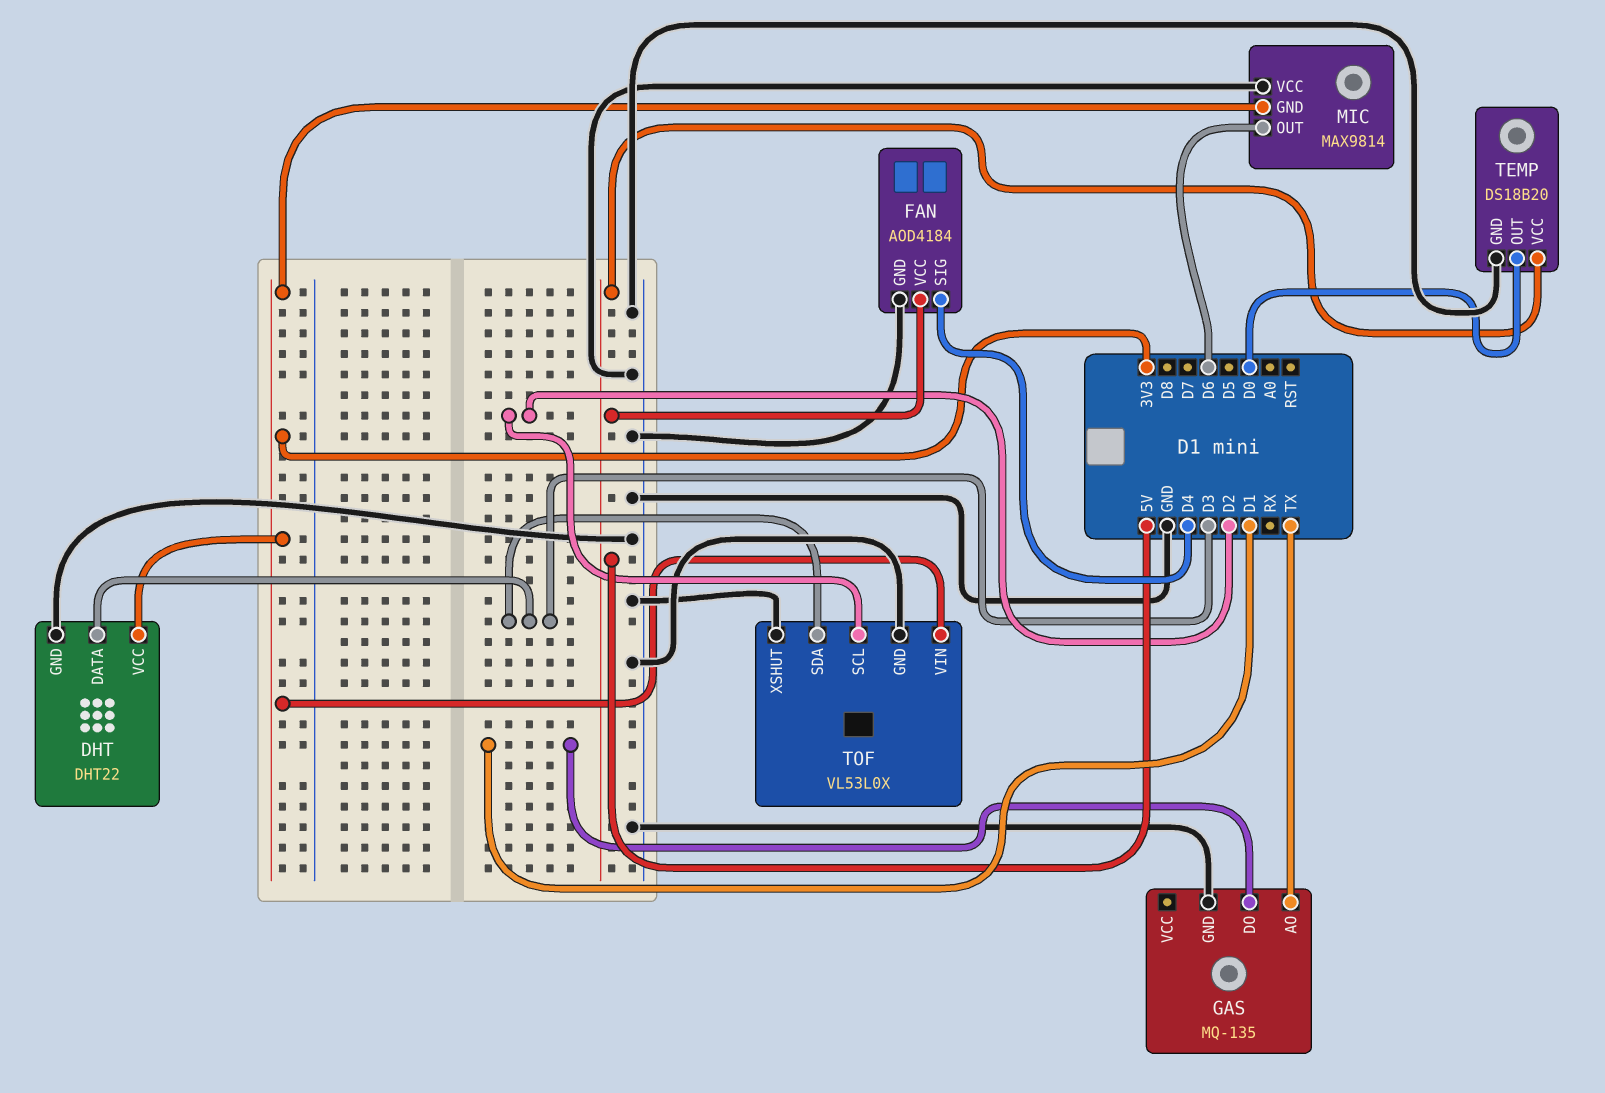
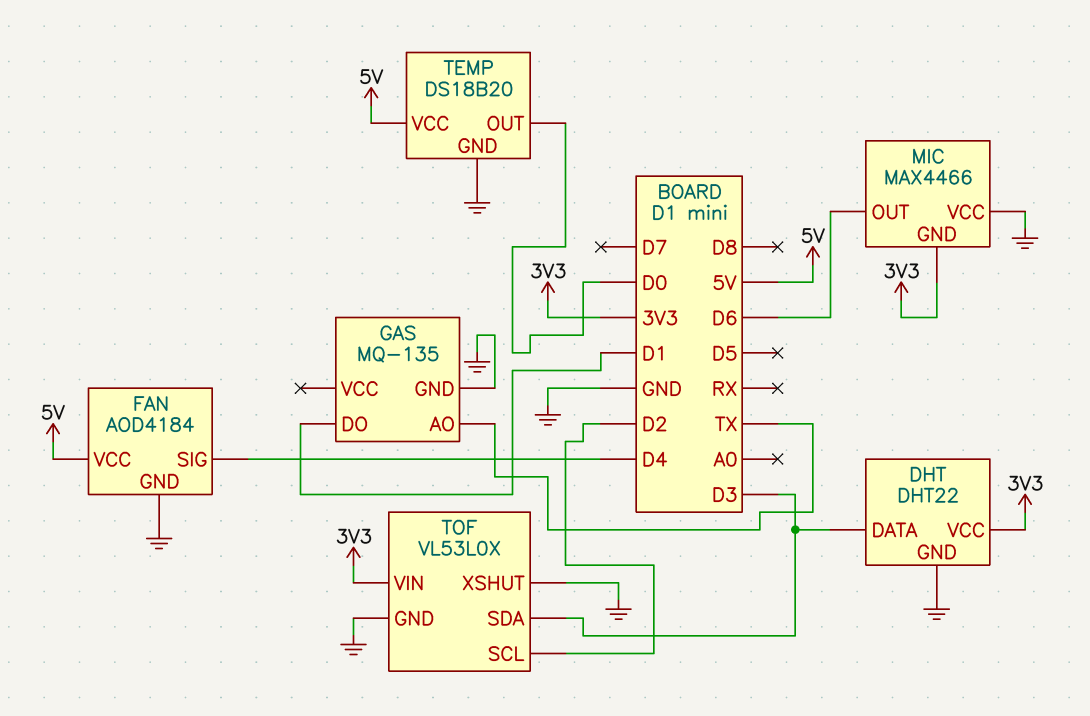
MIC: MAX9814 -> MAX4466

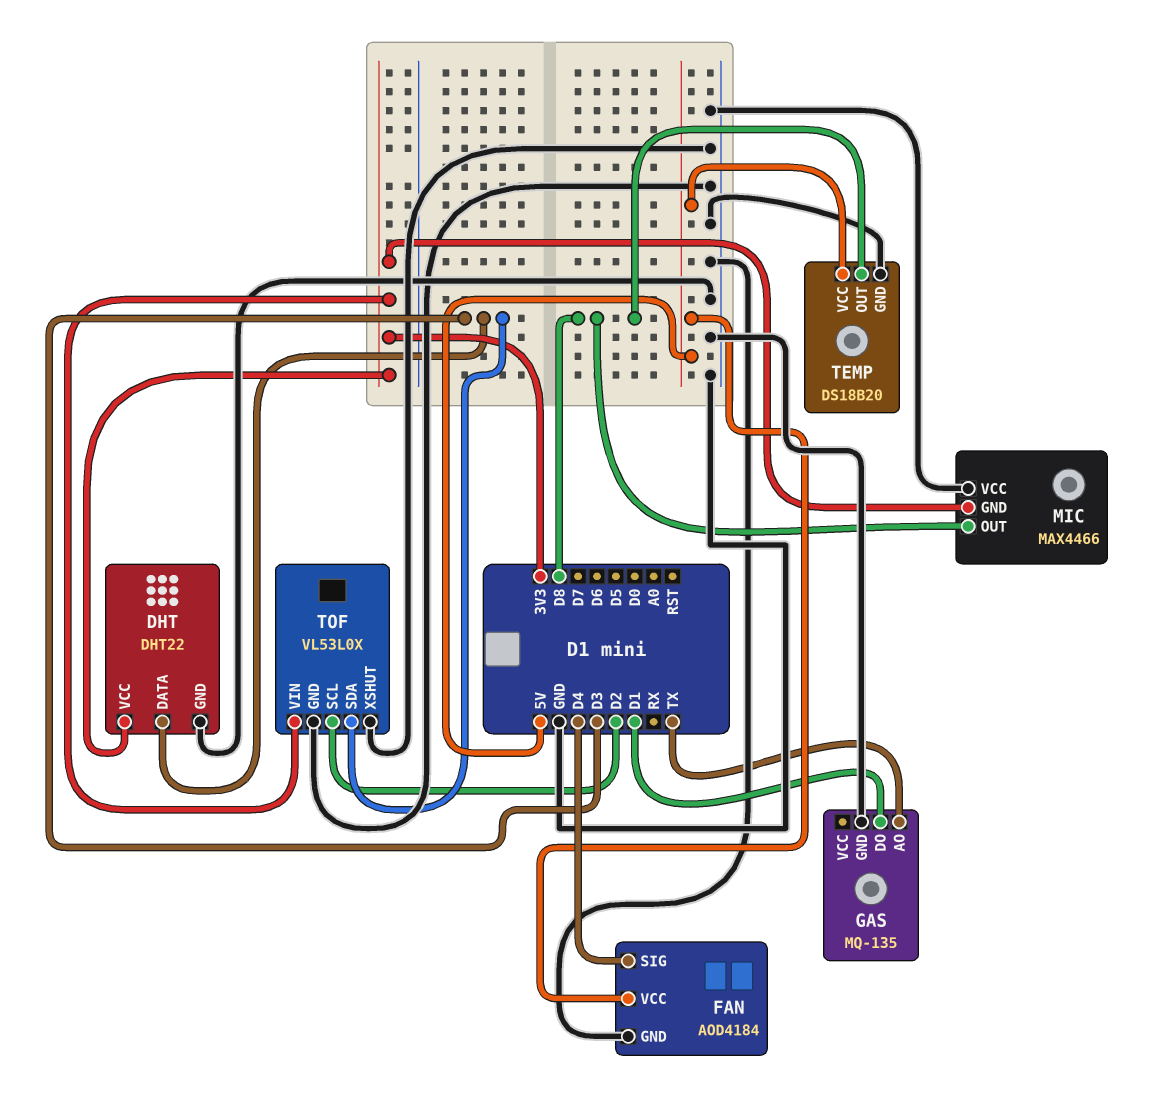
MIC pin OUT: D6 -> D8
TEMP pin OUT: D0 -> D8

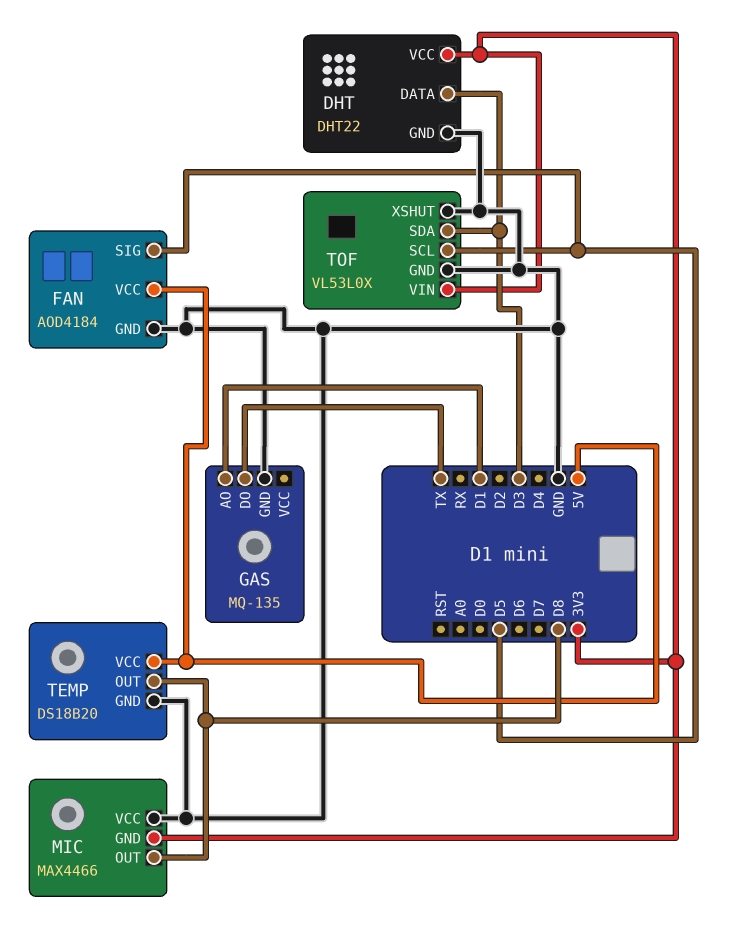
FAN pin SIG: D4 -> D5
GAS pin AO: TX -> D1
GAS pin DO: D1 -> TX
TOF pin SCL: D2 -> D5

